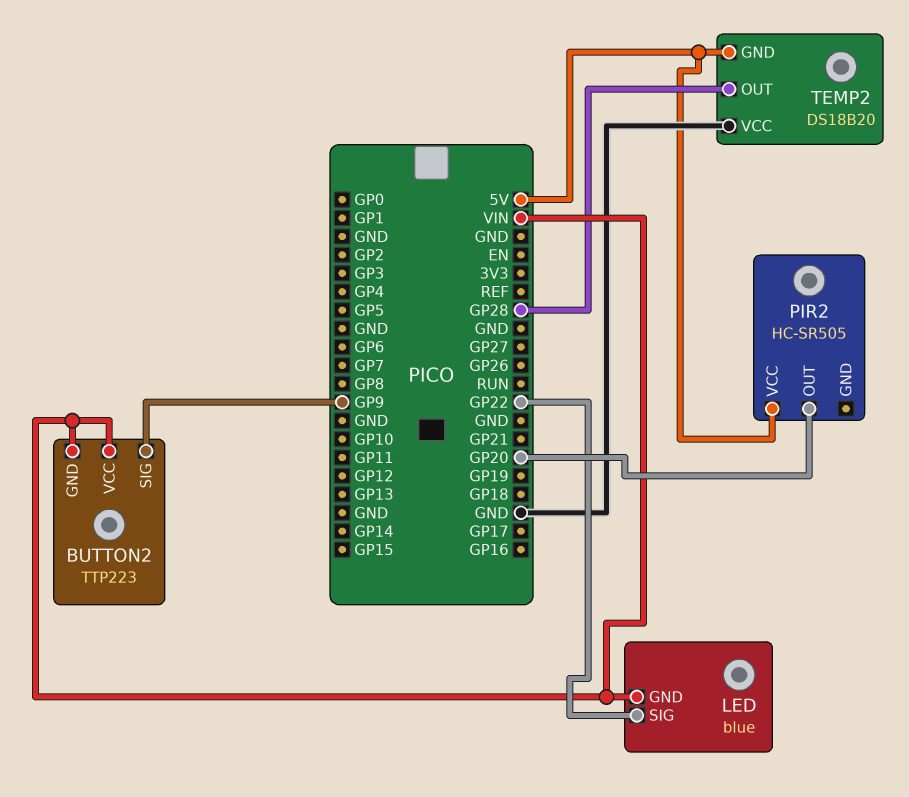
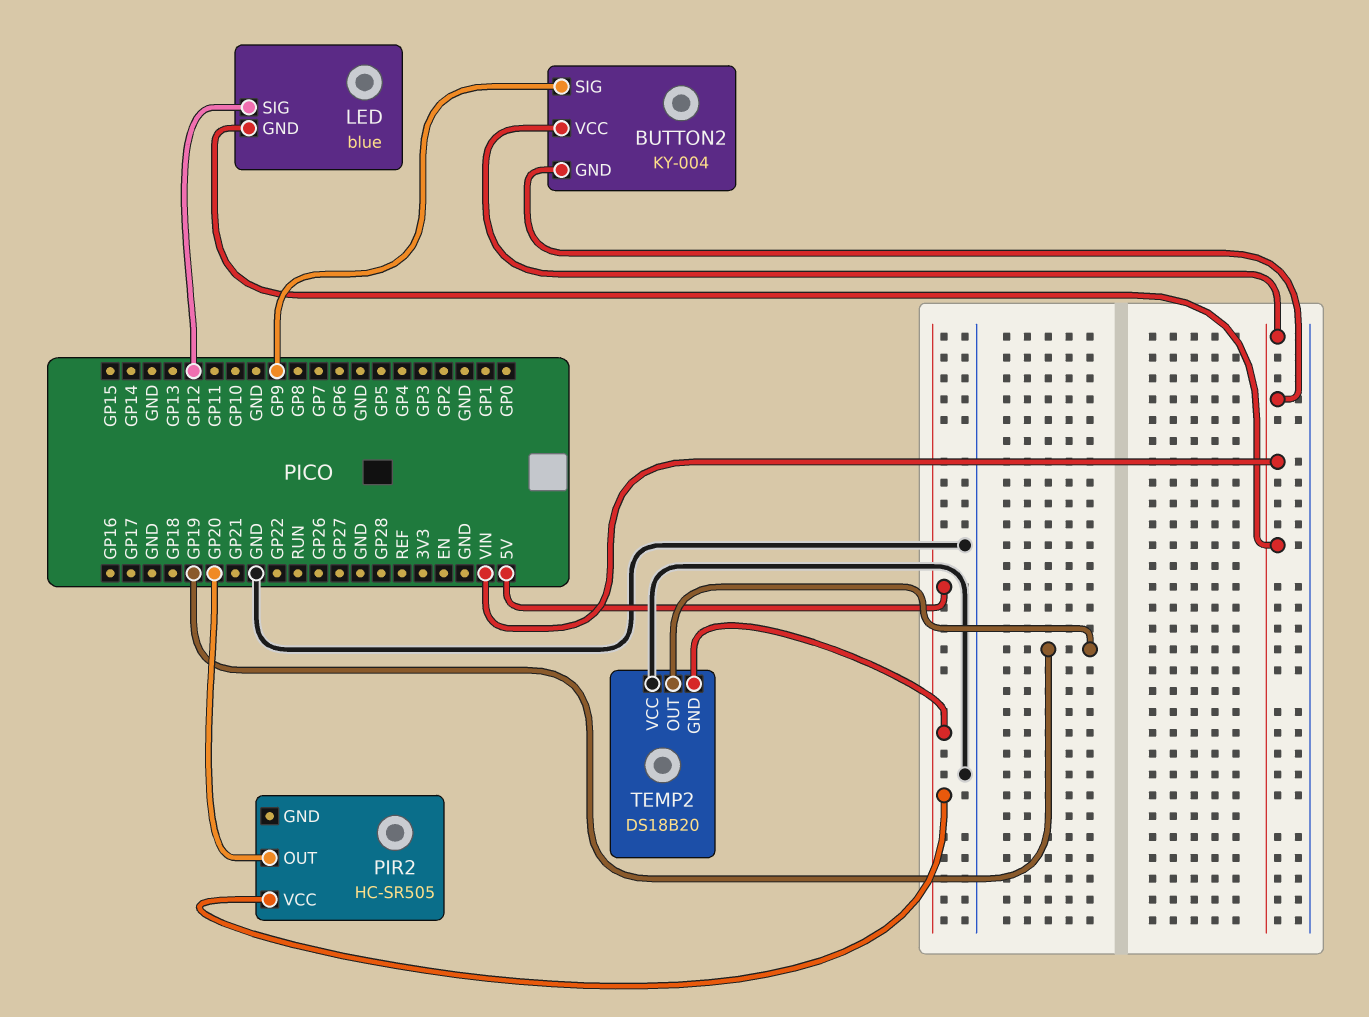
BUTTON2: TTP223 -> KY-004
LED pin SIG: GP22 -> GP12
TEMP2 pin OUT: GP28 -> GP19

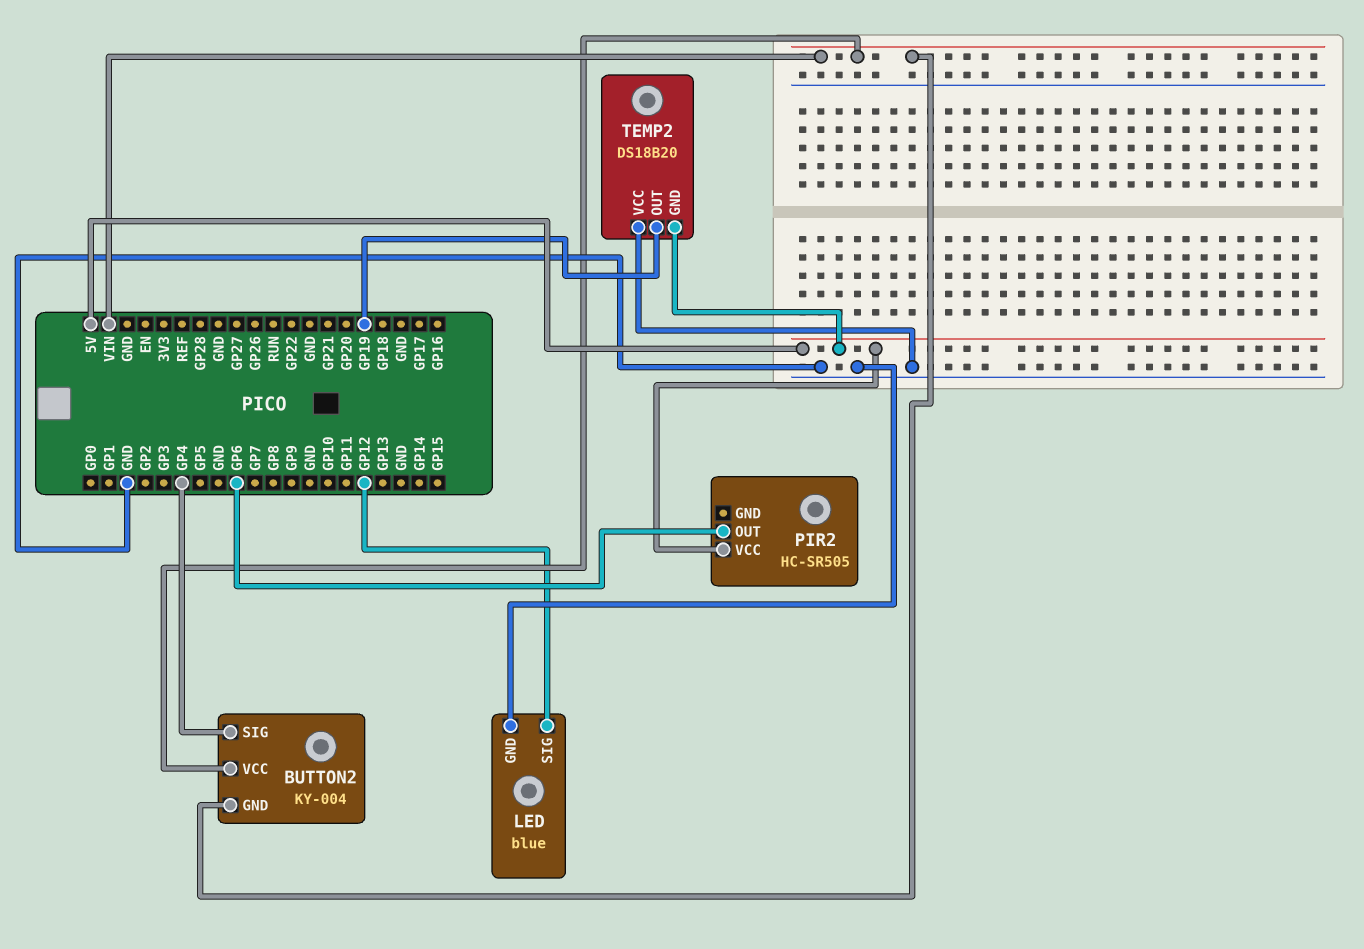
BUTTON2 pin SIG: GP9 -> GP4
LED pin GND: VIN -> GND
PIR2 pin OUT: GP20 -> GP6

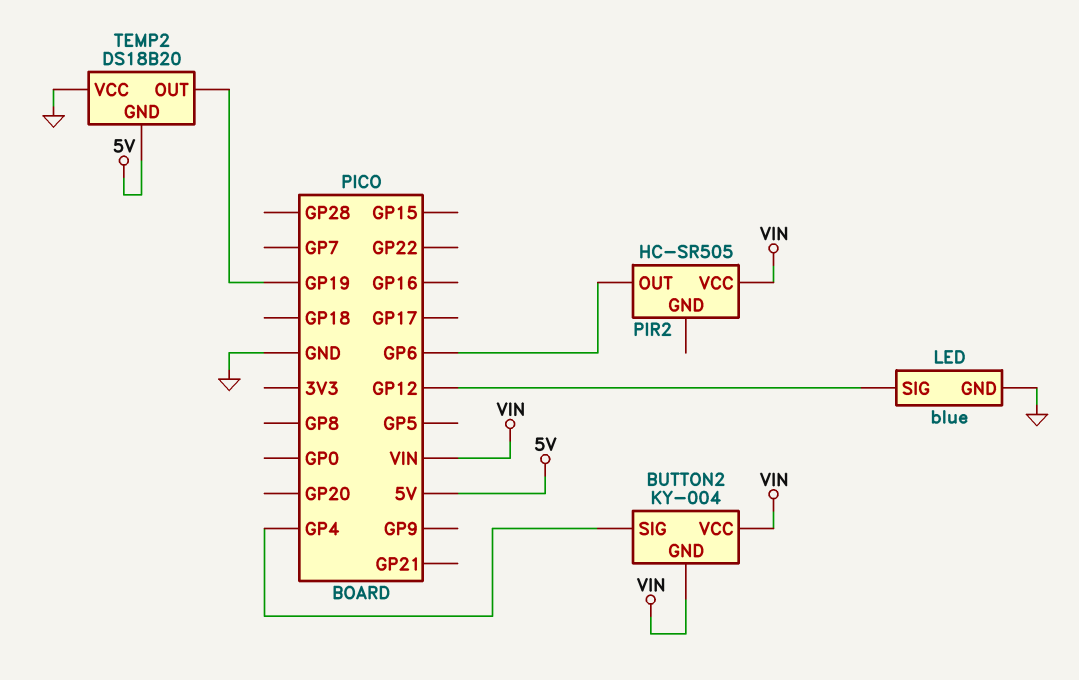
PIR2 pin VCC: 5V -> VIN

